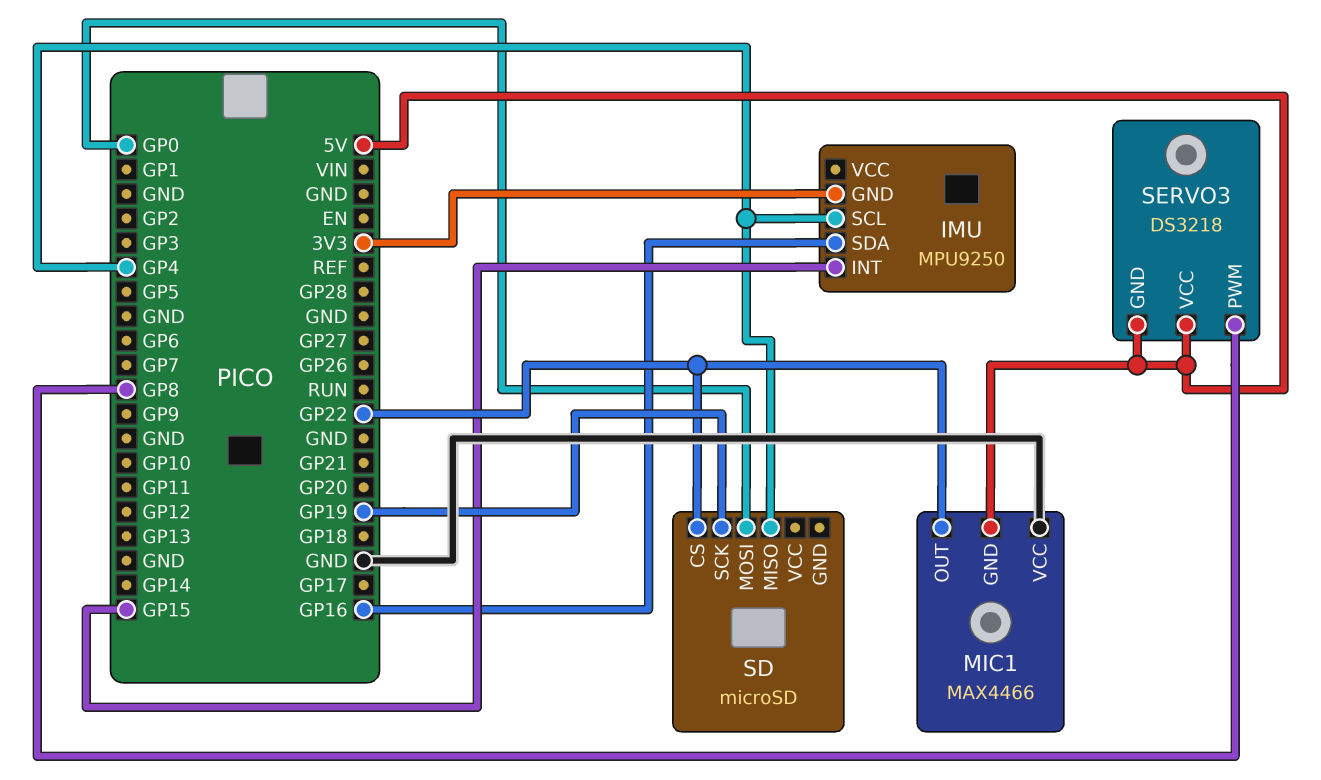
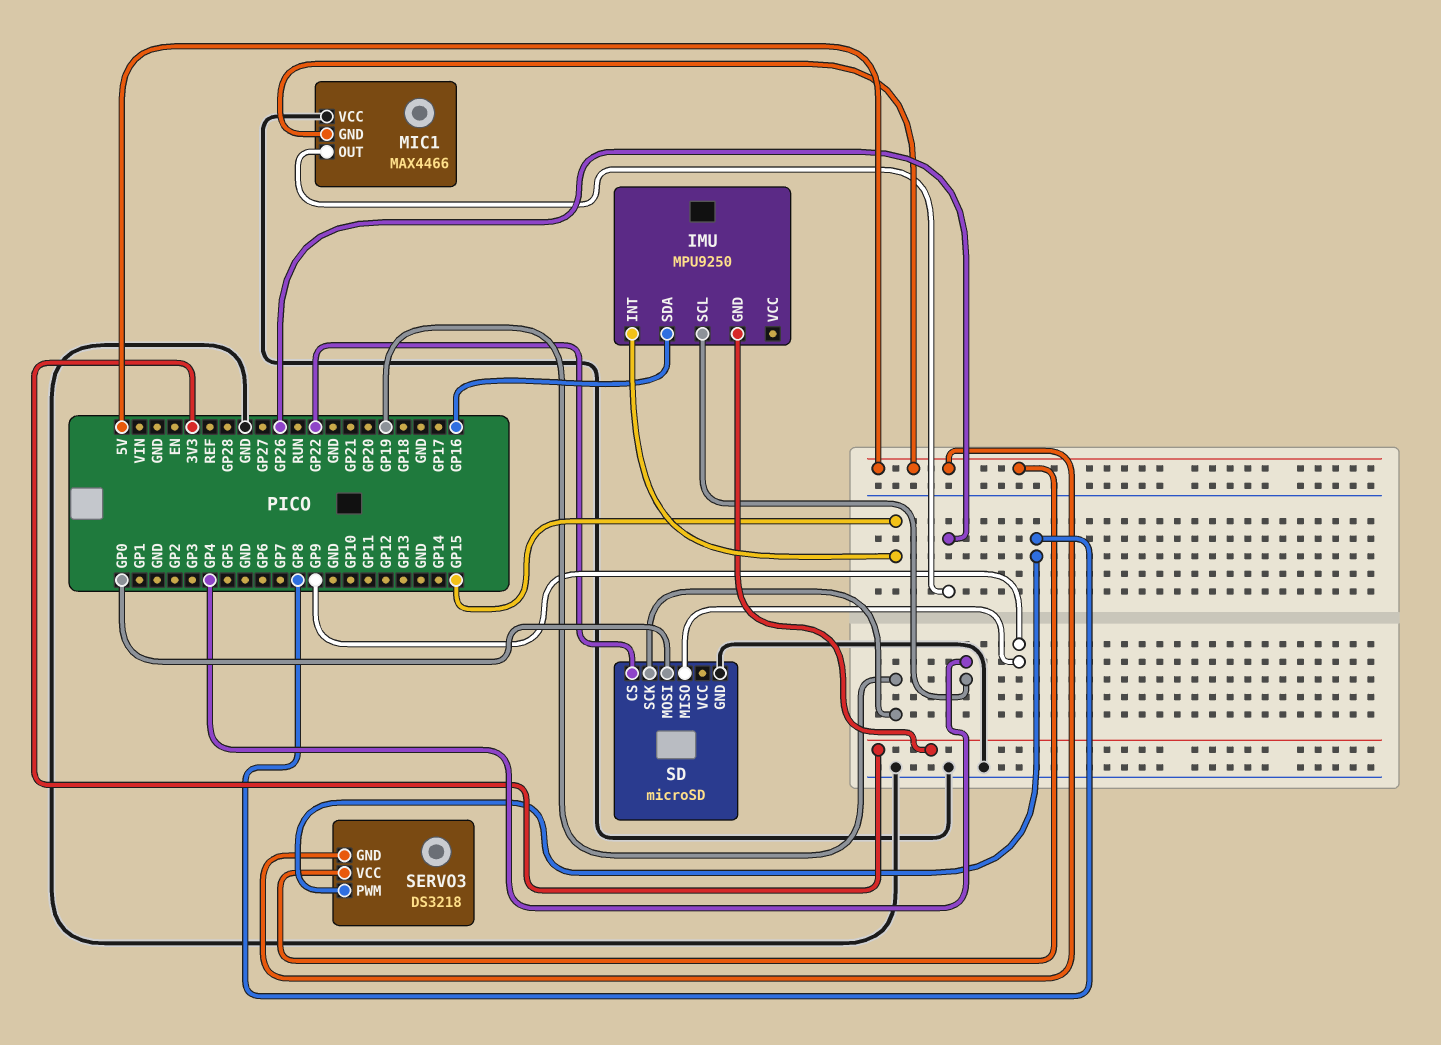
MIC1 pin OUT: GP22 -> GP26
SD pin GND: none -> GND
SD pin MISO: GP4 -> GP9

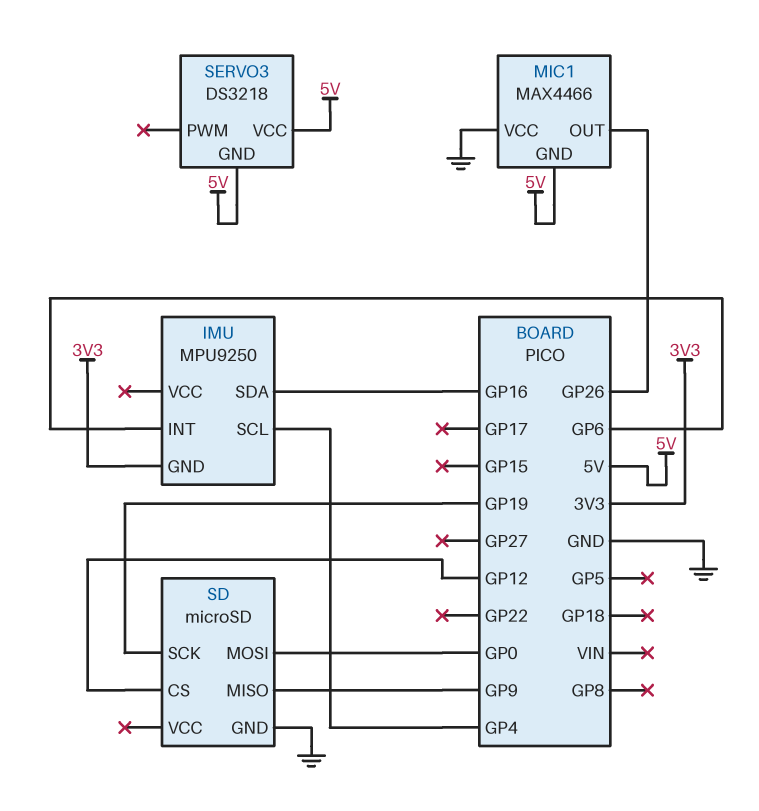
IMU pin INT: GP15 -> GP6
SD pin CS: GP22 -> GP12
SERVO3 pin PWM: GP8 -> none

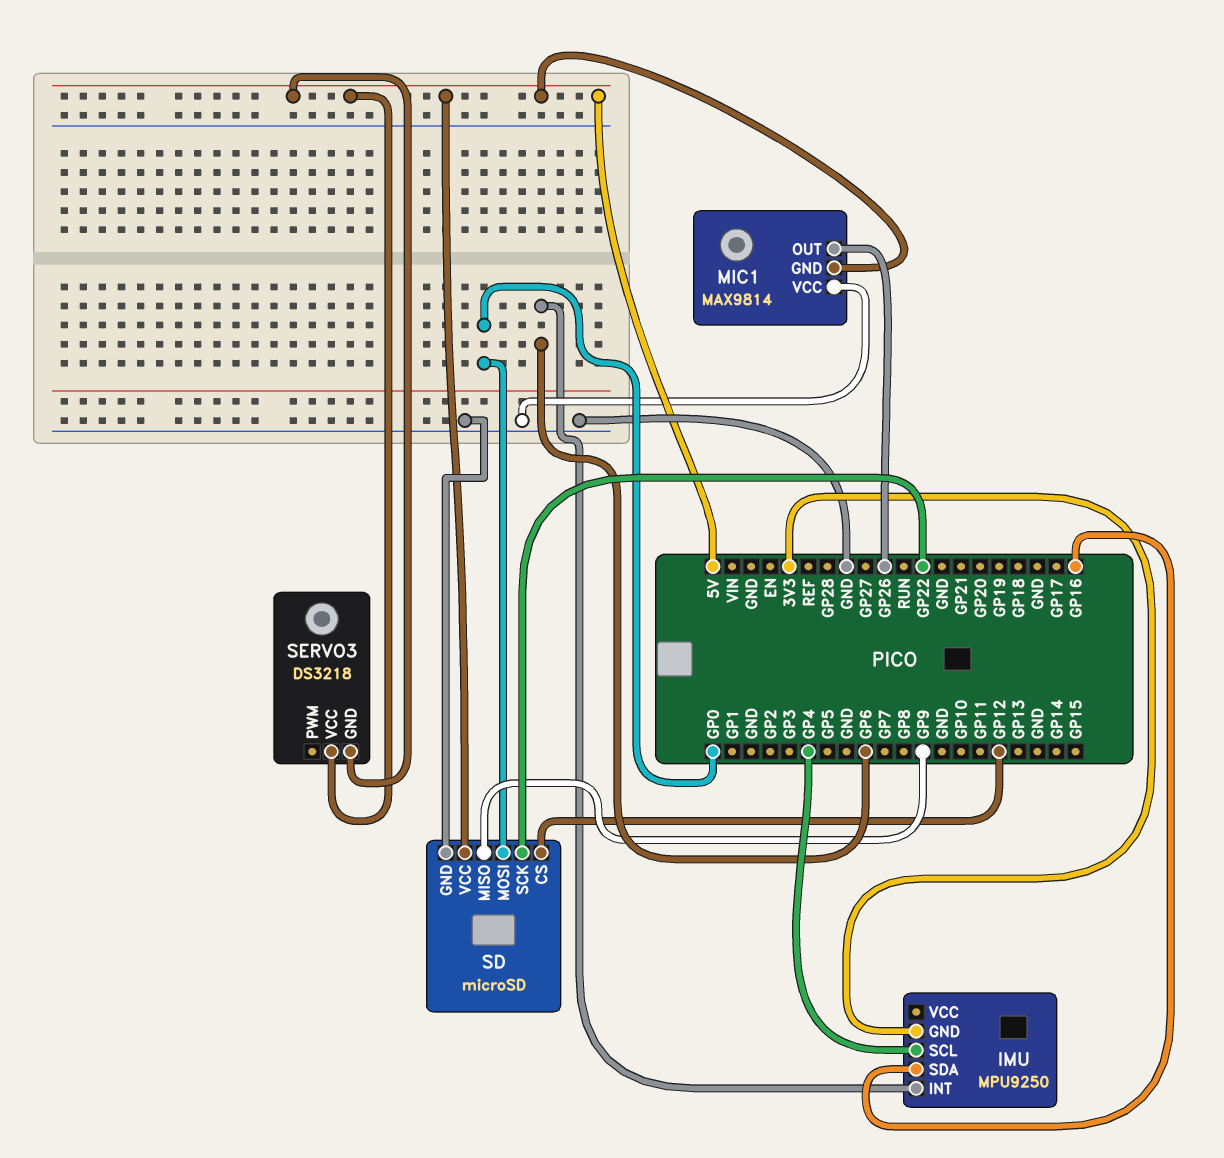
MIC1: MAX4466 -> MAX9814
SD pin SCK: GP19 -> GP22
SD pin VCC: none -> 5V

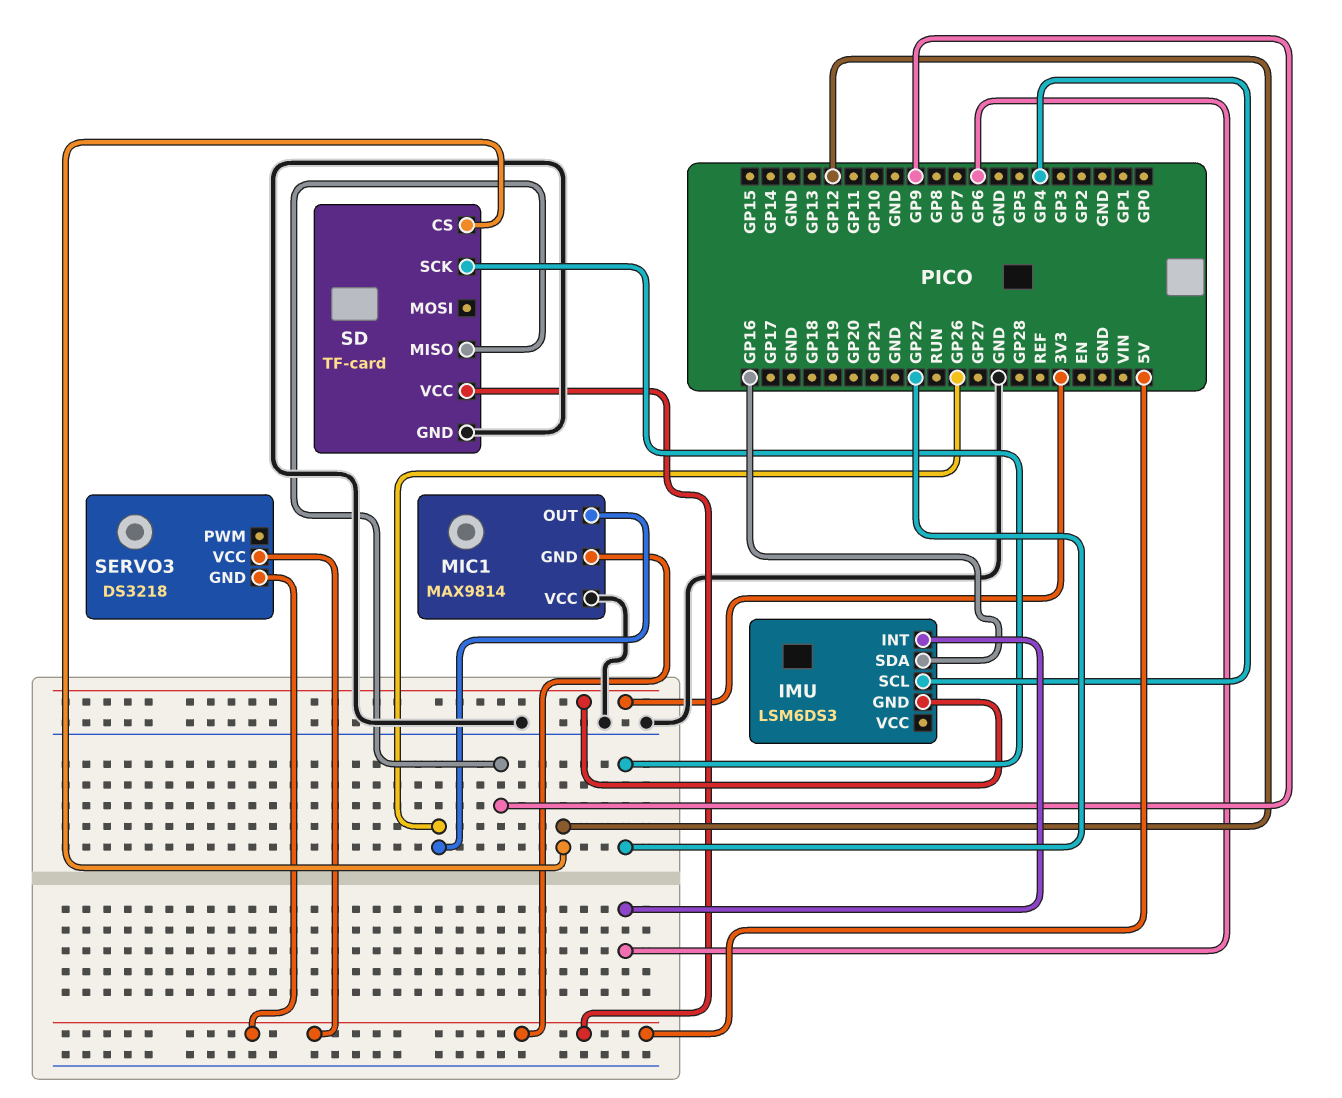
IMU: MPU9250 -> LSM6DS3
SD: microSD -> TF-card
SD pin MOSI: GP0 -> none

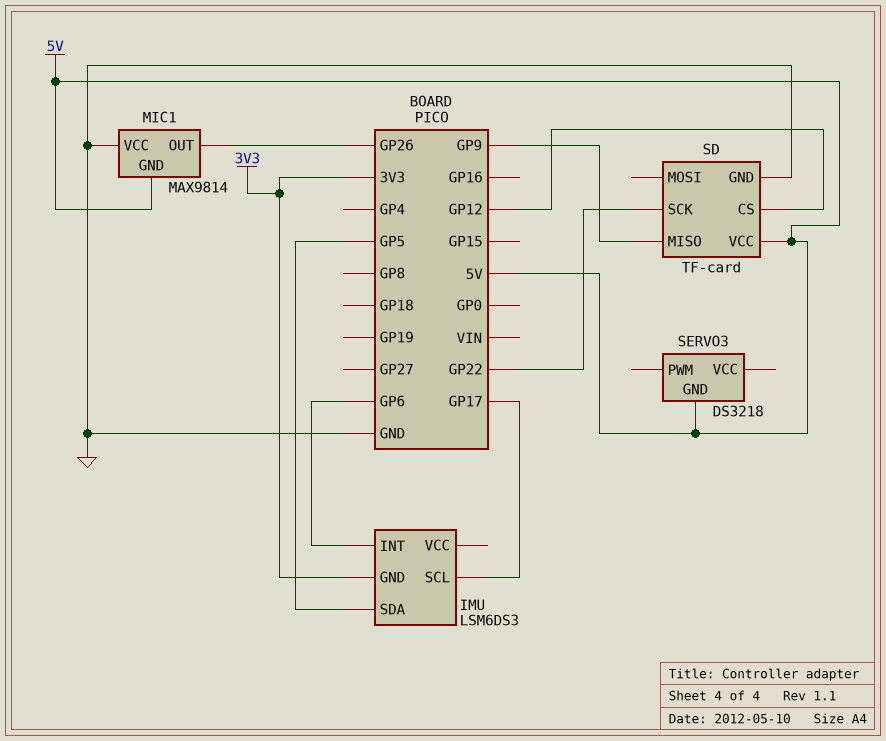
IMU pin SCL: GP4 -> GP17
IMU pin SDA: GP16 -> GP5
SERVO3 pin VCC: 5V -> none

